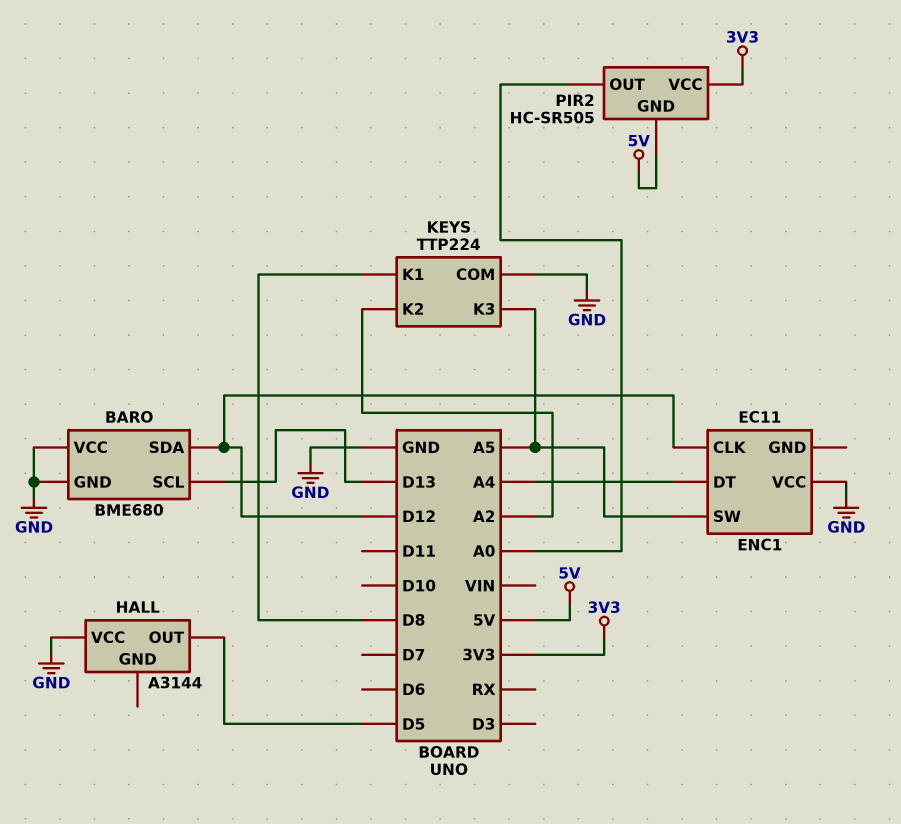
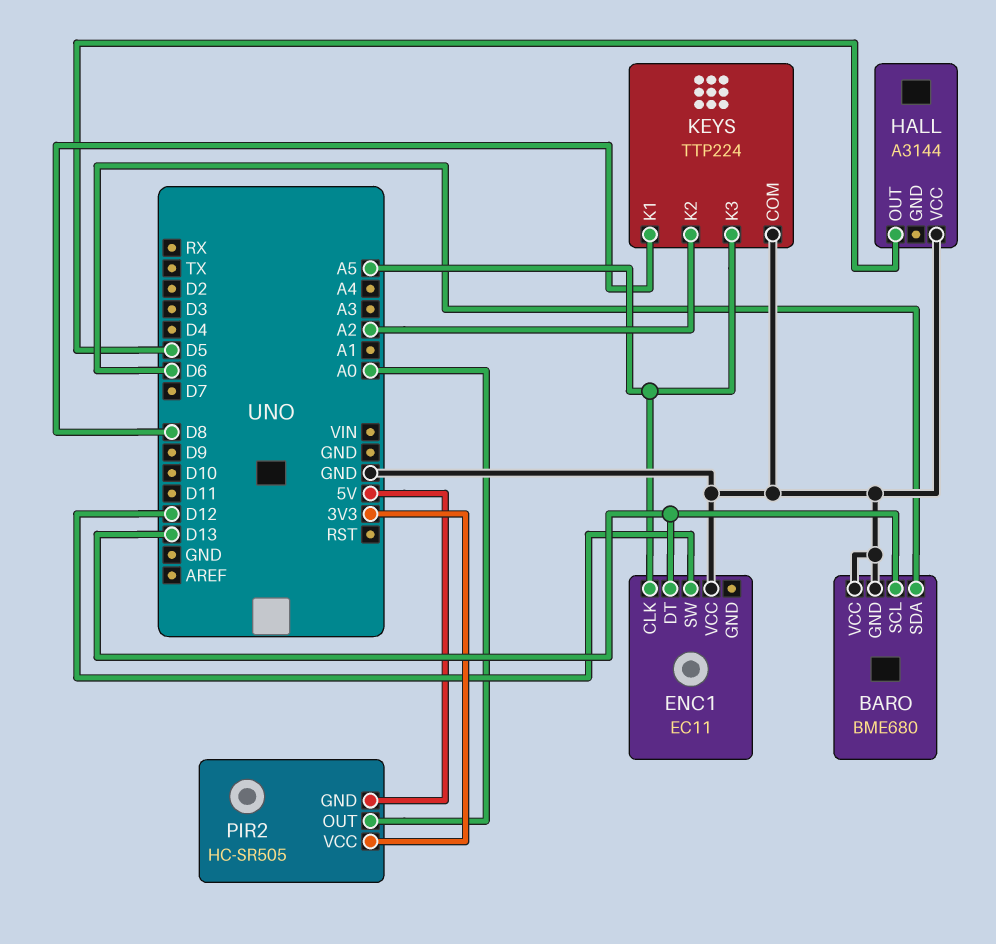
BARO pin SDA: D12 -> D6
ENC1 pin CLK: D12 -> A5
ENC1 pin DT: A4 -> D13
ENC1 pin SW: A5 -> D12

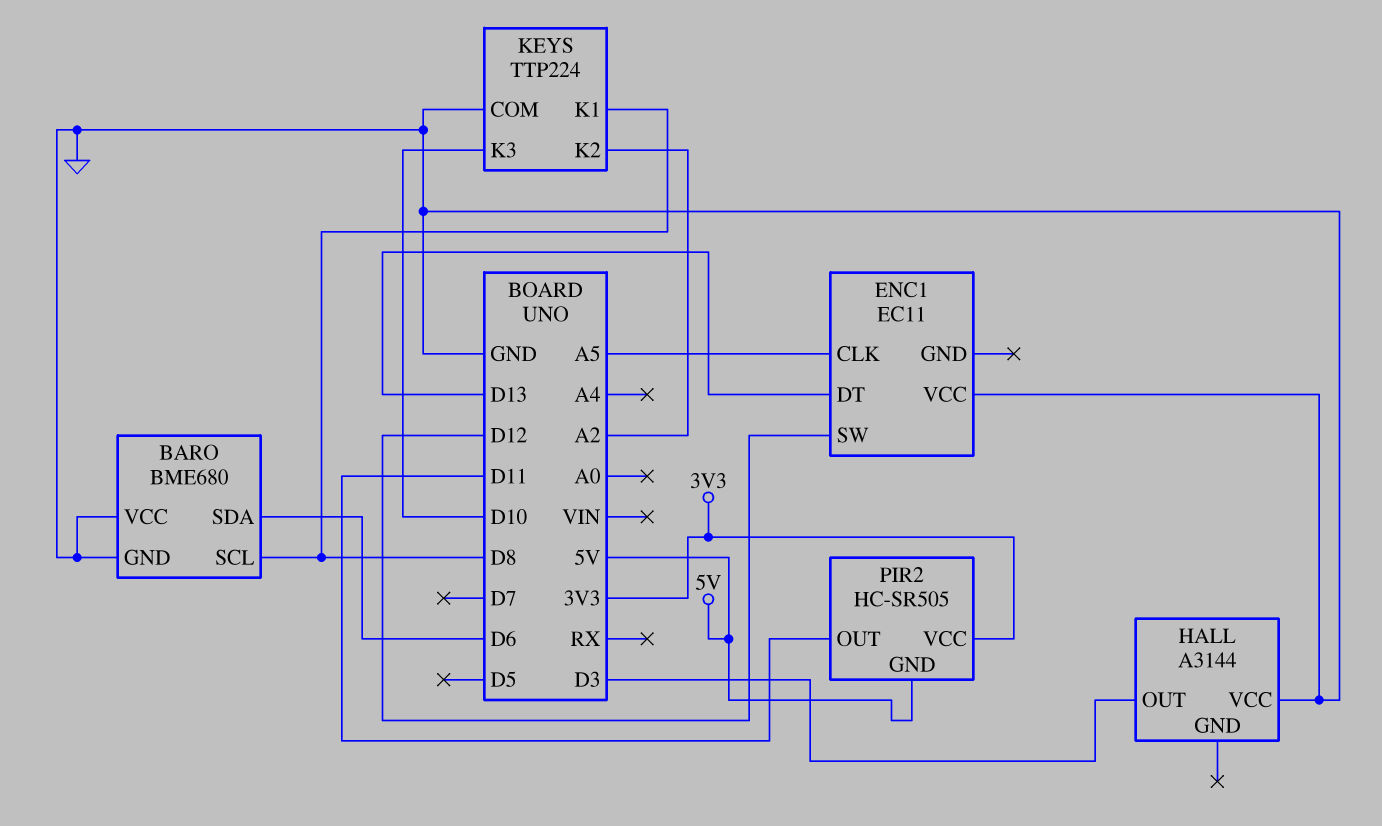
BARO pin SCL: D13 -> D8
HALL pin OUT: D5 -> D3
KEYS pin K3: A5 -> D10
PIR2 pin OUT: A0 -> D11

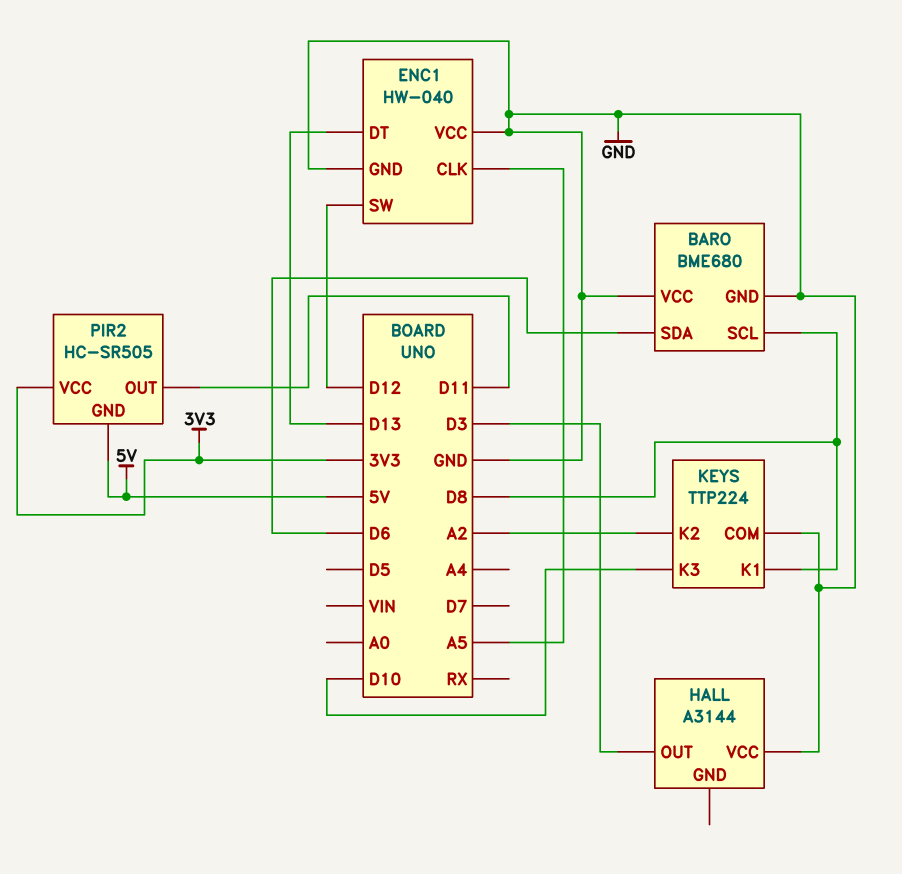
ENC1: EC11 -> HW-040
ENC1 pin GND: none -> GND

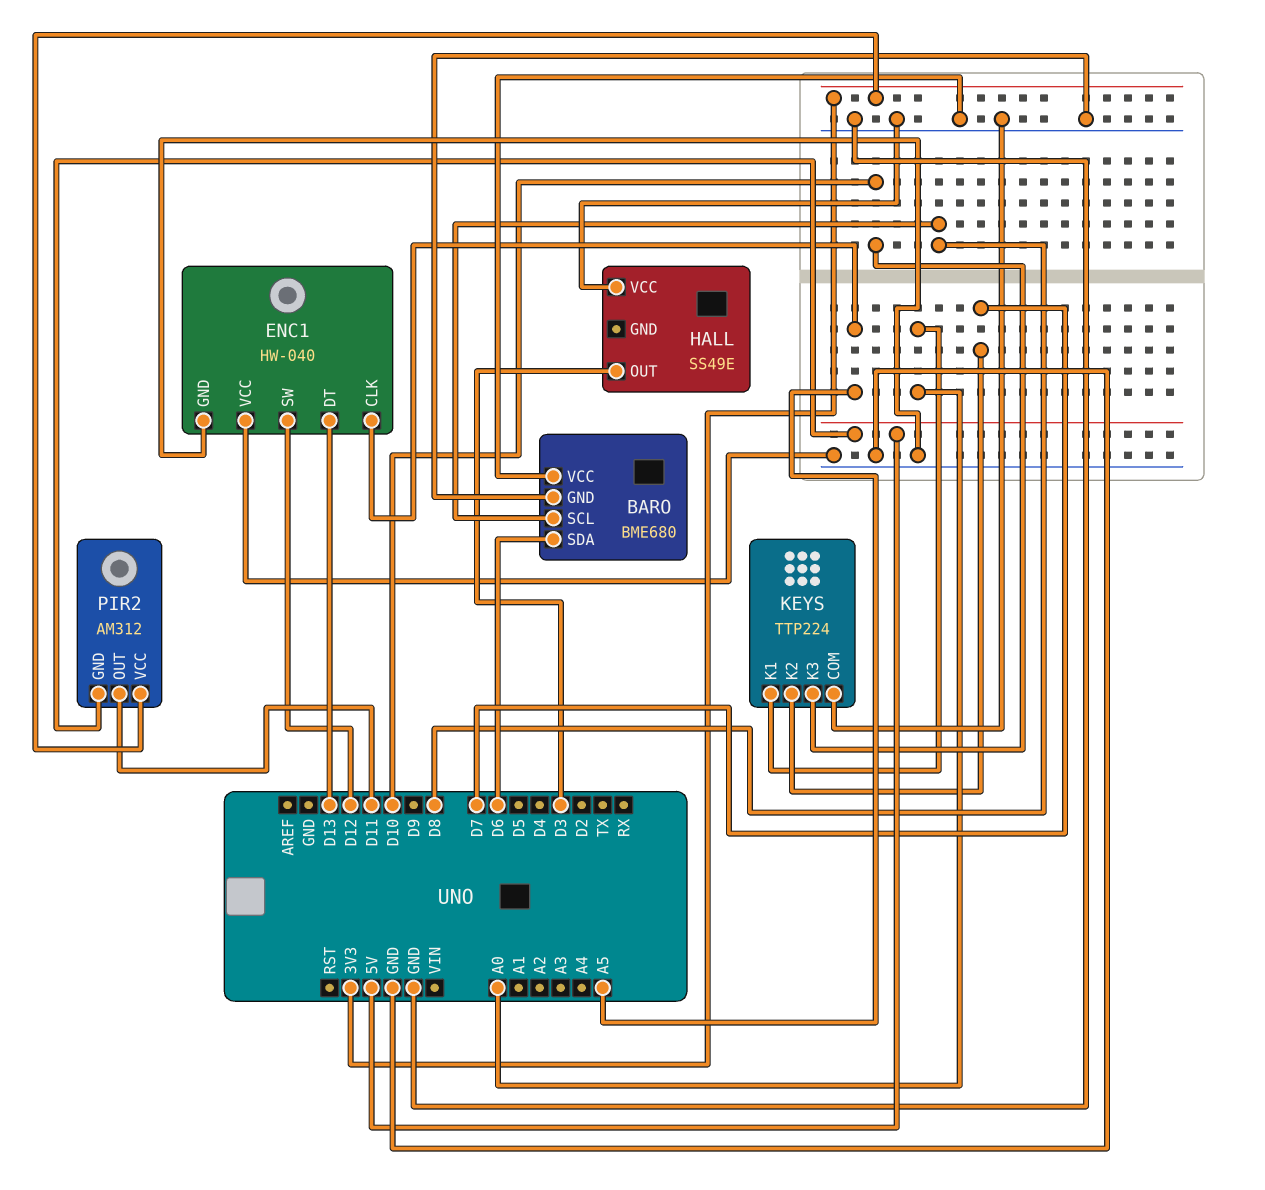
HALL: A3144 -> SS49E
KEYS pin K1: D8 -> A0
KEYS pin K2: A2 -> D7
PIR2: HC-SR505 -> AM312

